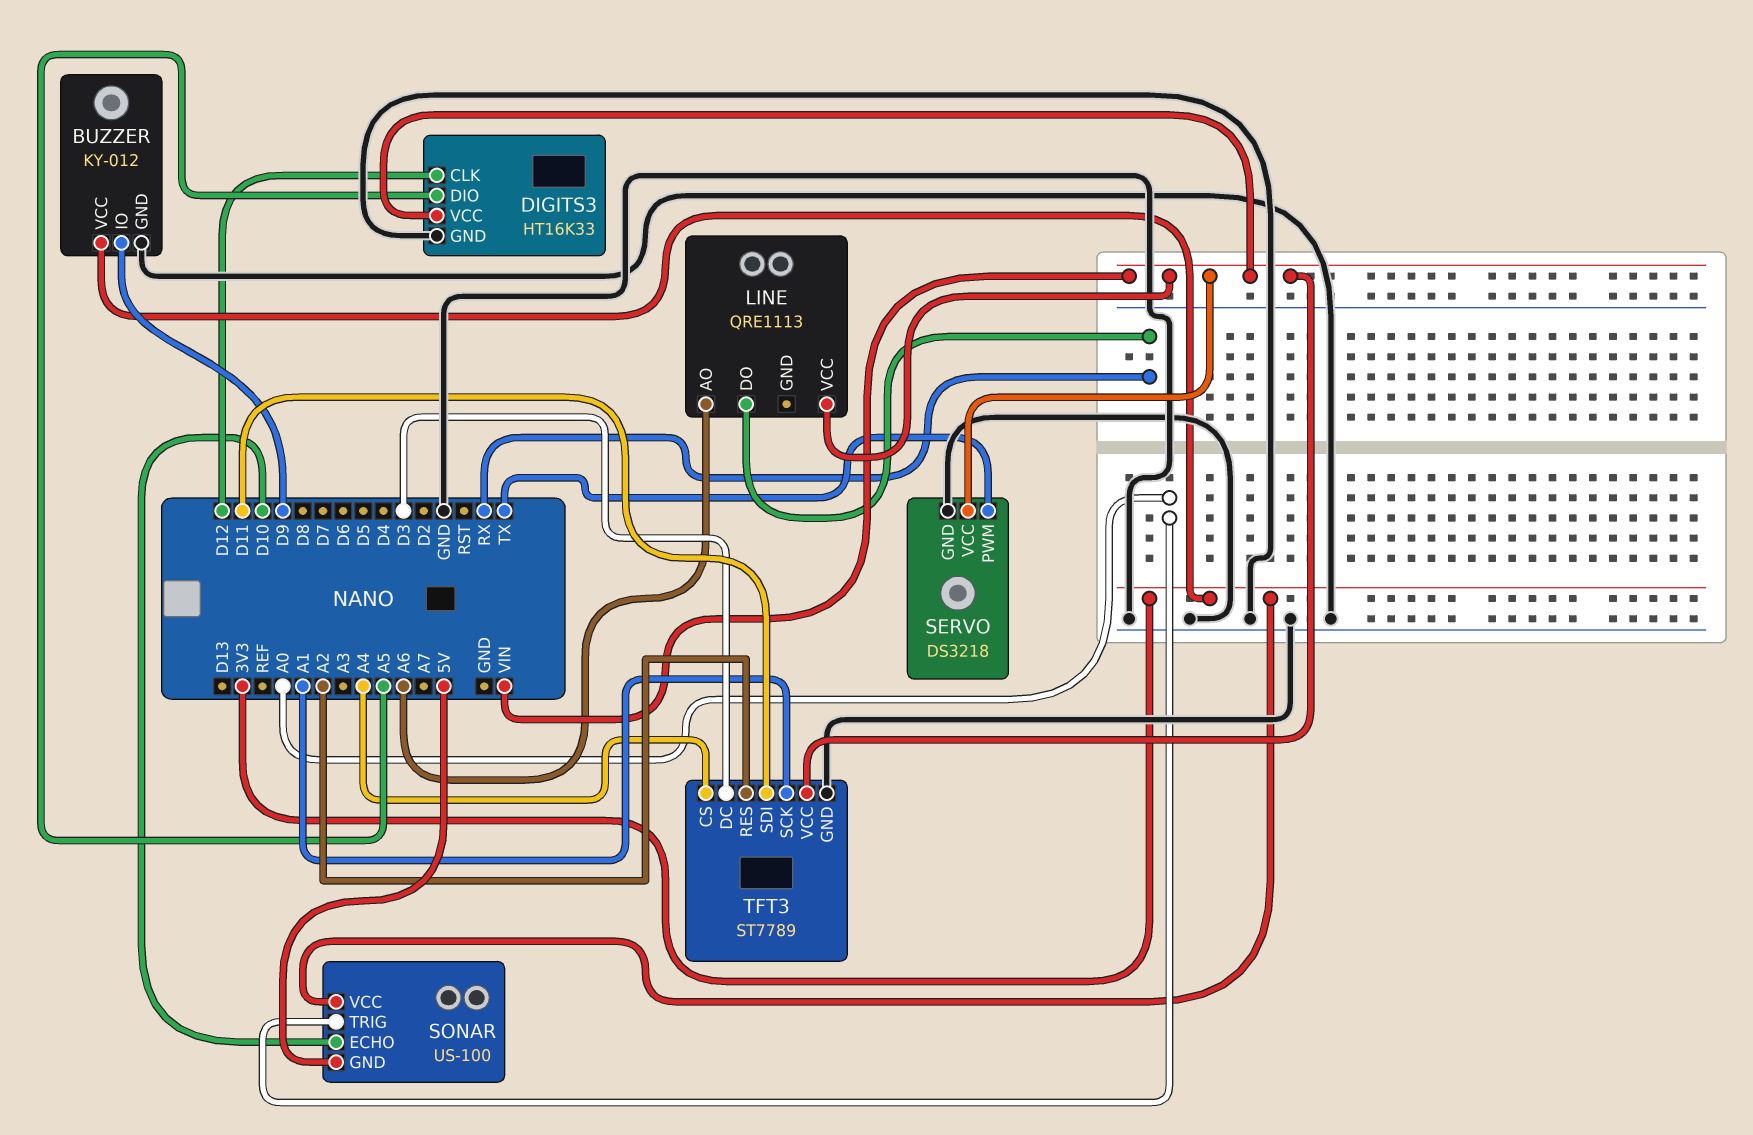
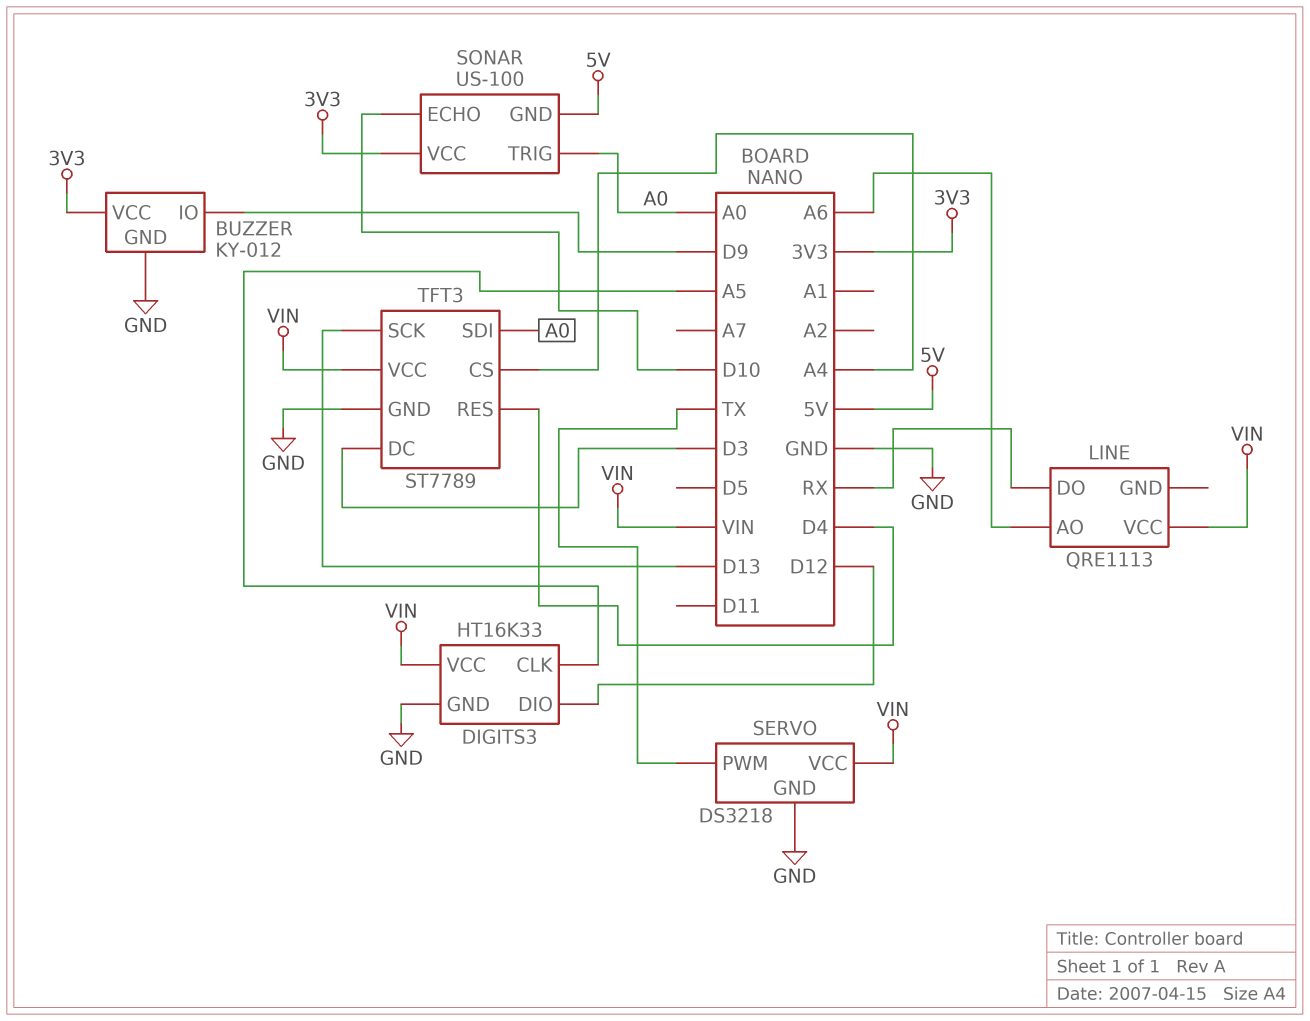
DIGITS3 pin CLK: D12 -> A5
DIGITS3 pin DIO: A5 -> D12
TFT3 pin RES: A2 -> D4
TFT3 pin SCK: A1 -> D13
TFT3 pin SDI: D11 -> A0

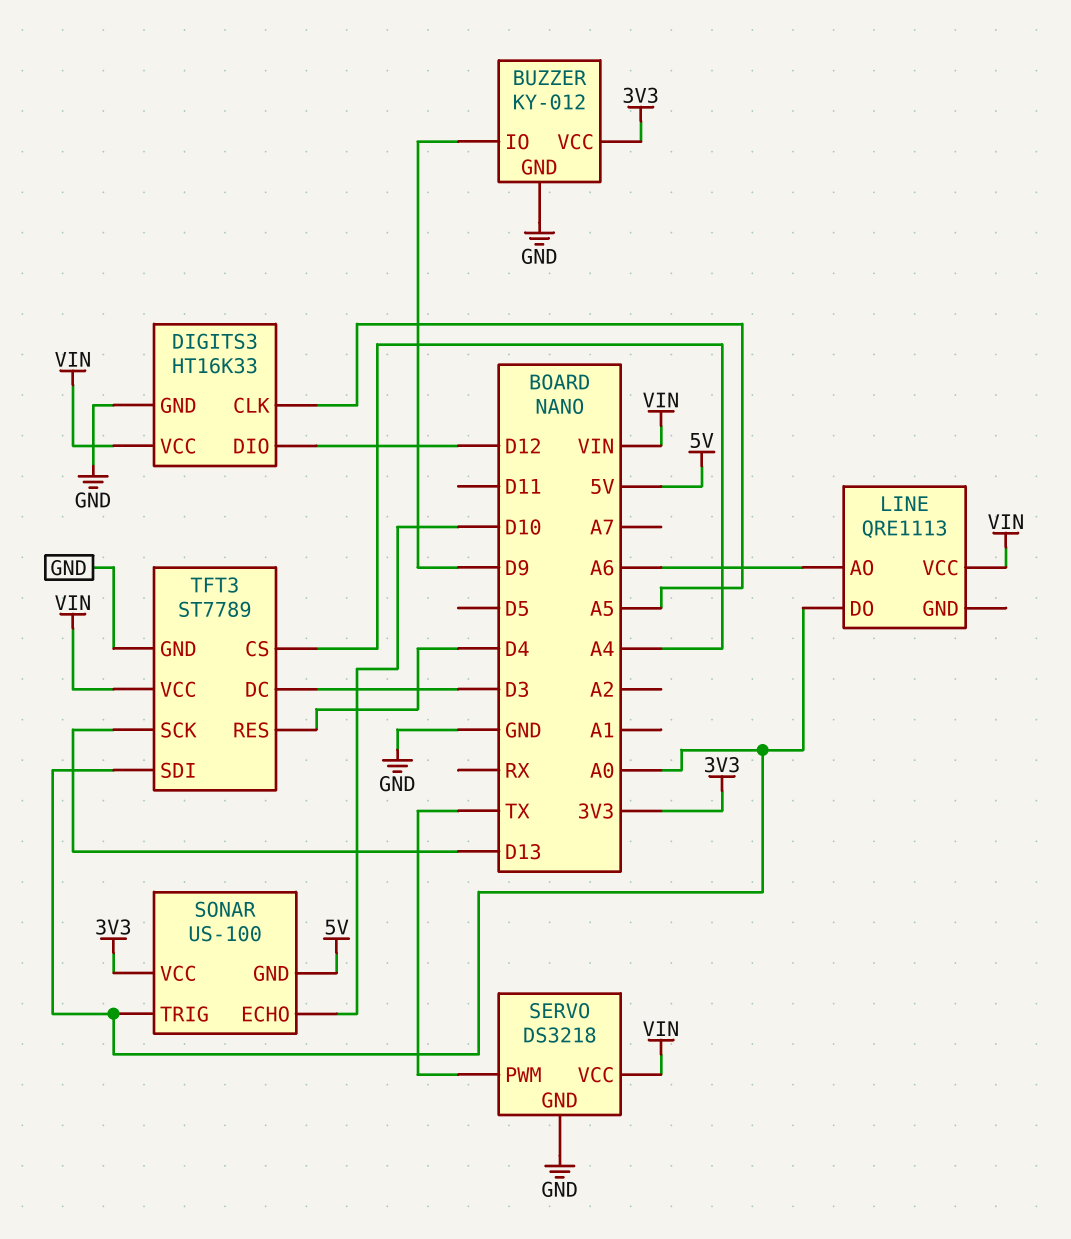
LINE pin DO: RX -> A0

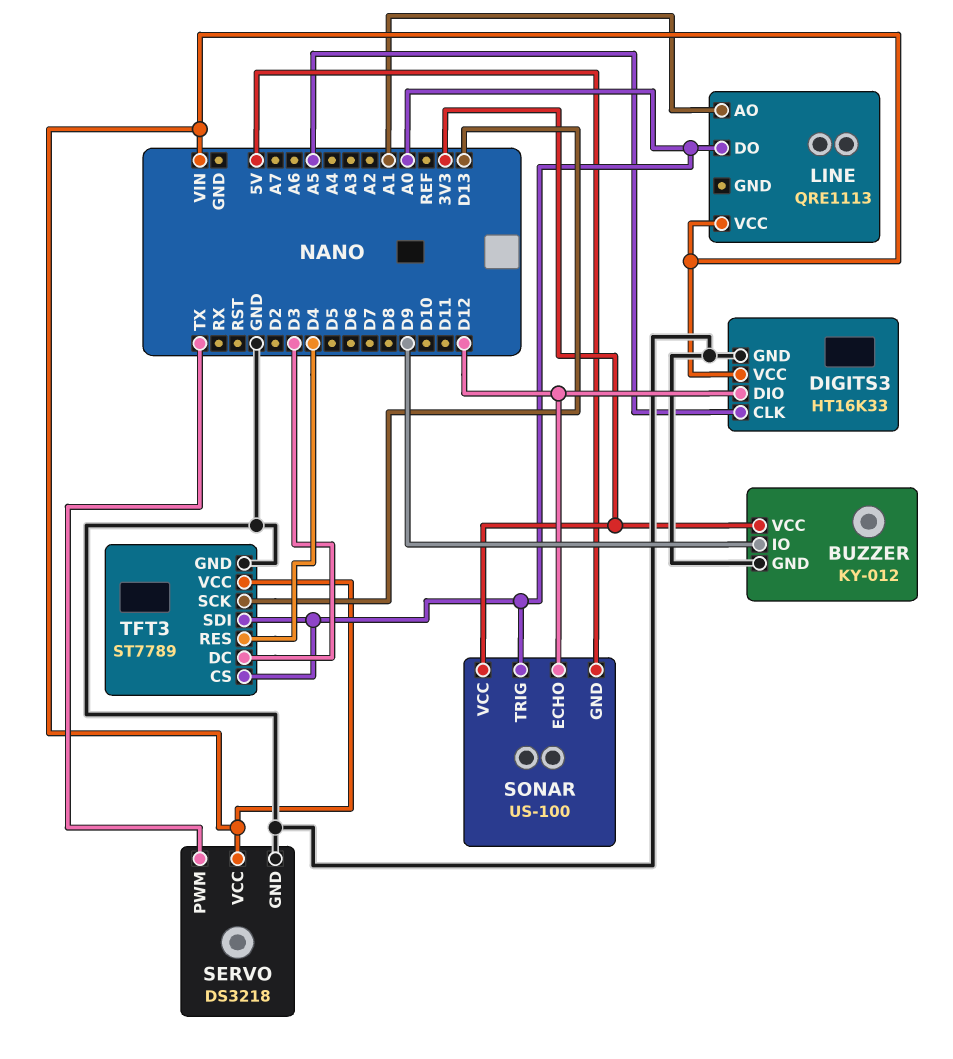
LINE pin AO: A6 -> A1
SONAR pin ECHO: D10 -> D12
TFT3 pin CS: A4 -> A0

